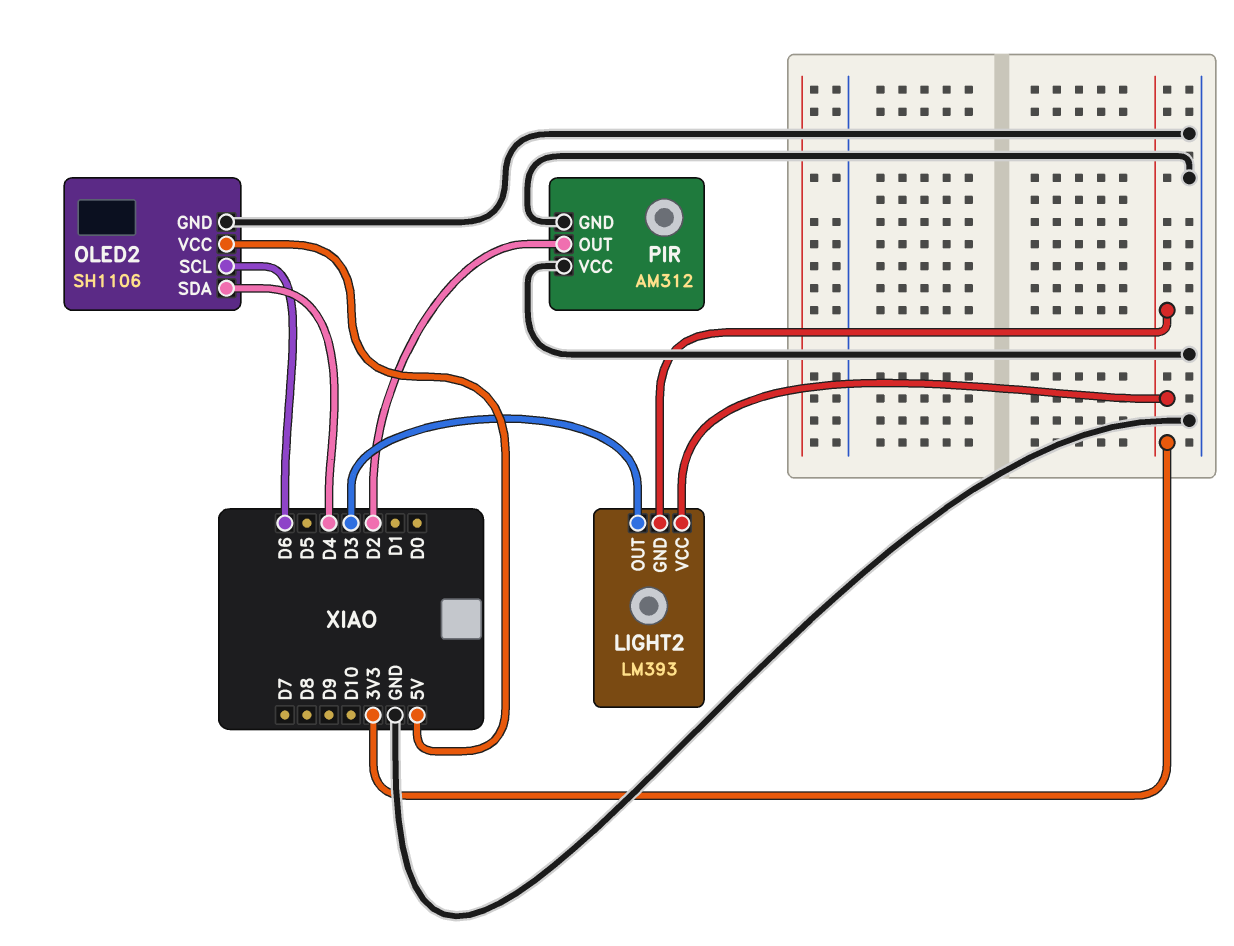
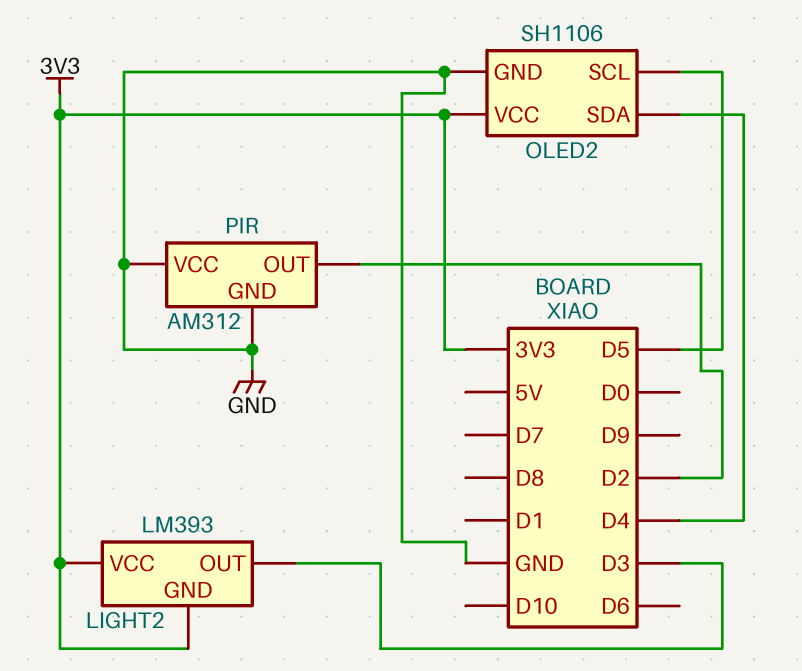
OLED2 pin SCL: D6 -> D5
OLED2 pin VCC: 5V -> 3V3

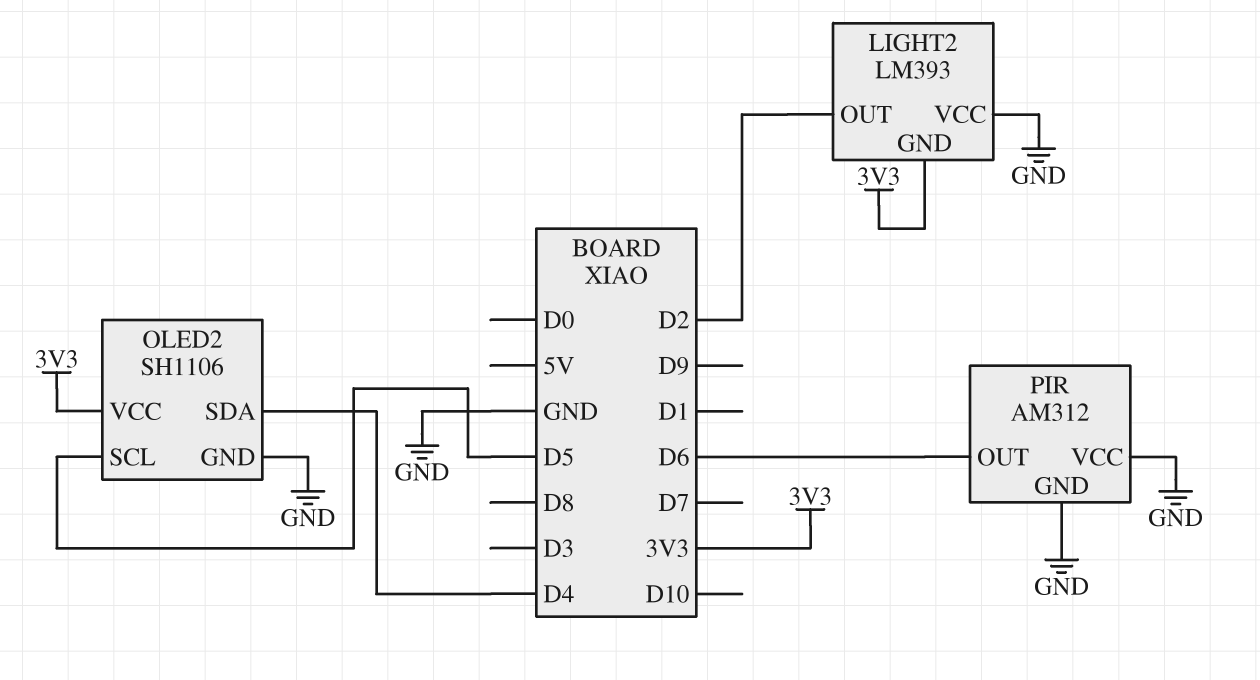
LIGHT2 pin OUT: D3 -> D2
LIGHT2 pin VCC: 3V3 -> GND
PIR pin OUT: D2 -> D6

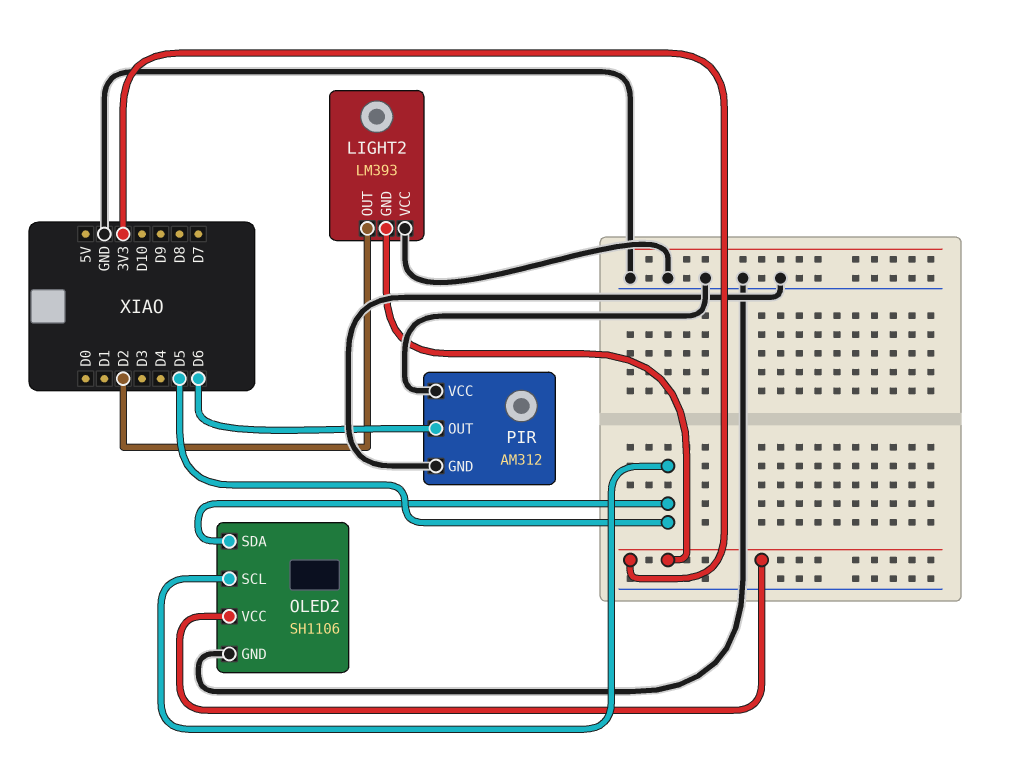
OLED2 pin SDA: D4 -> D5

